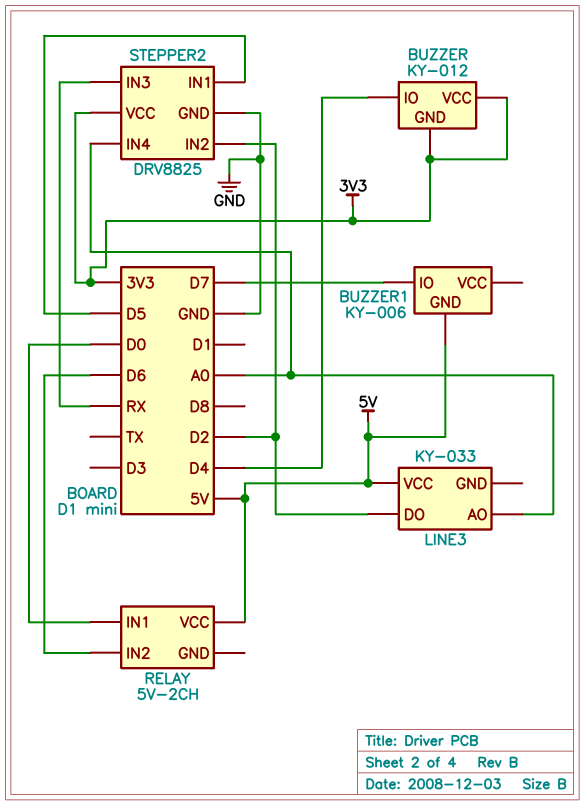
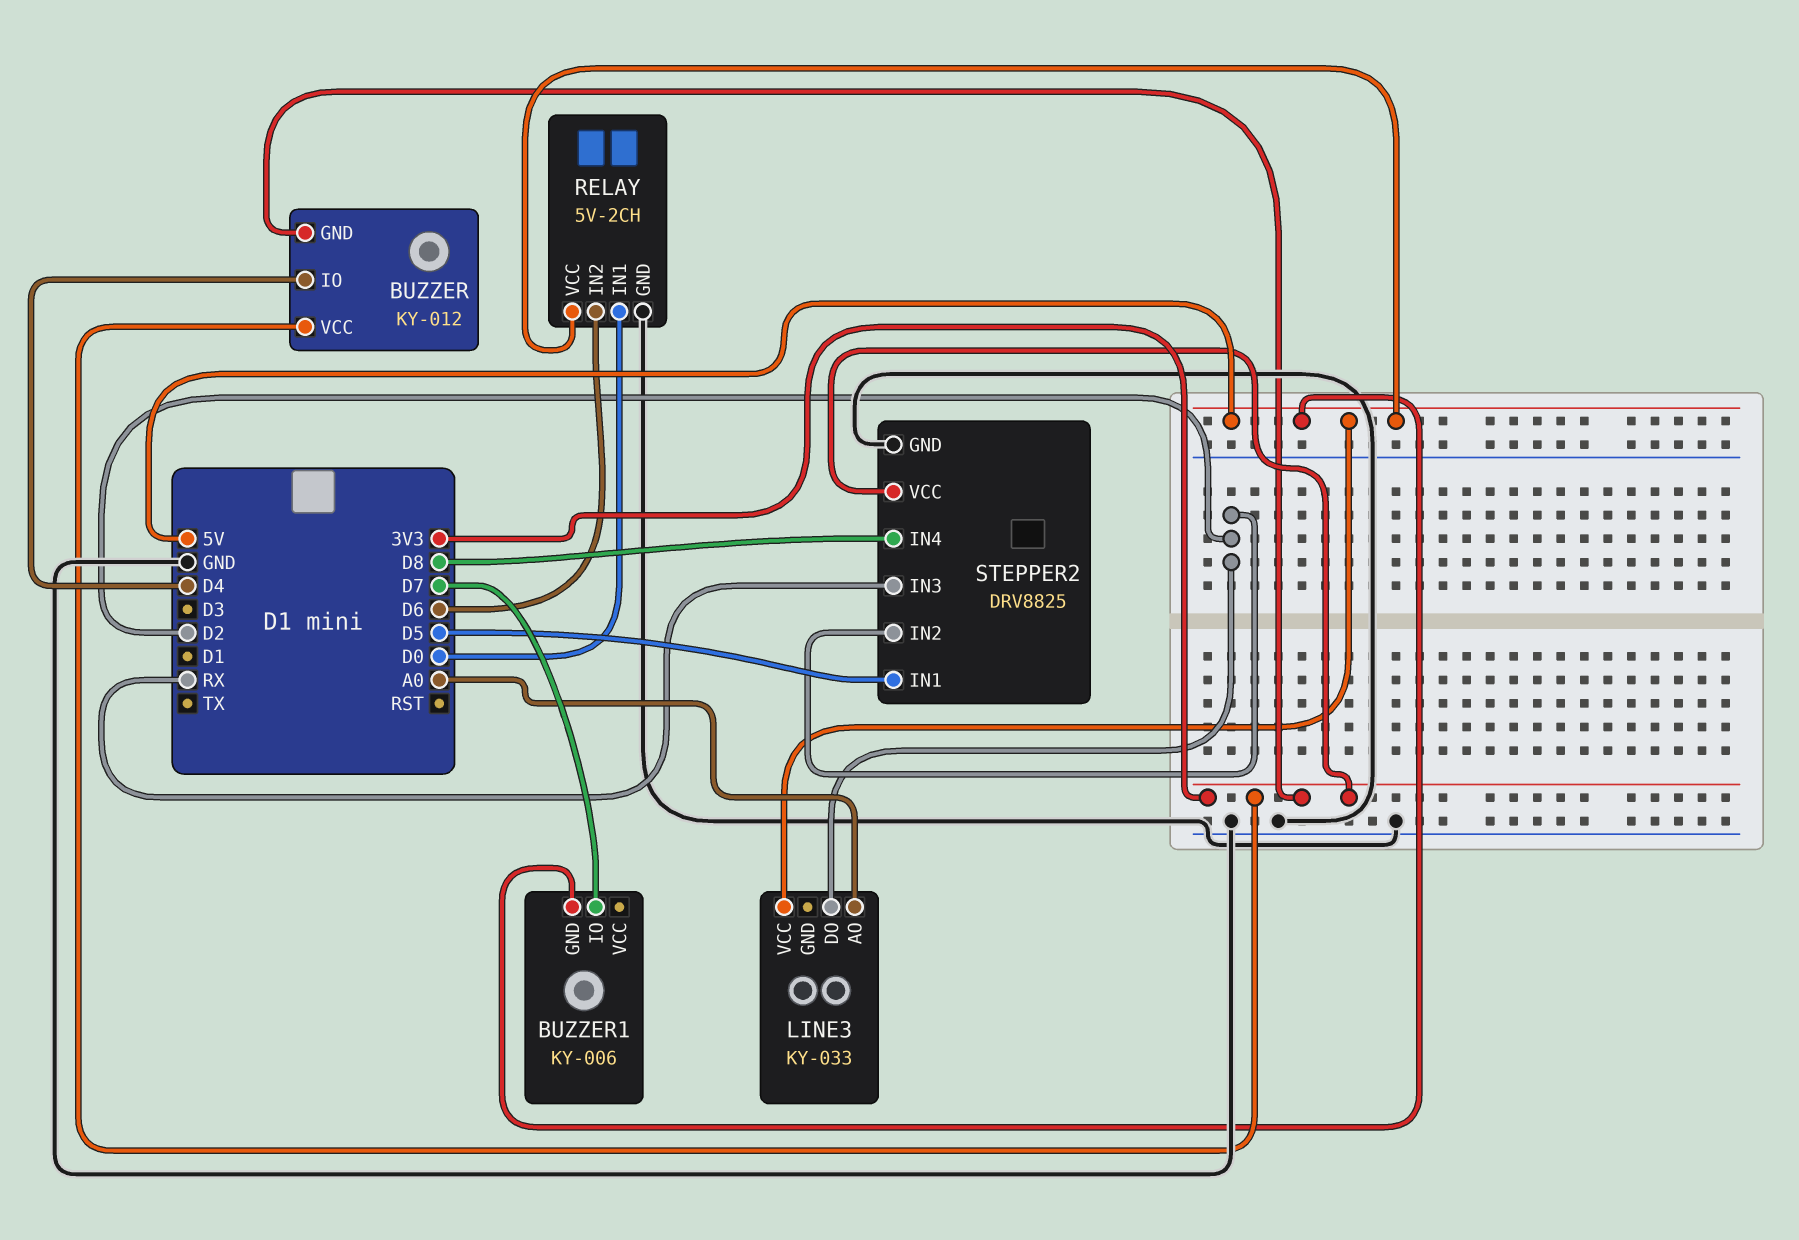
RELAY pin GND: none -> GND
STEPPER2 pin IN4: A0 -> D8

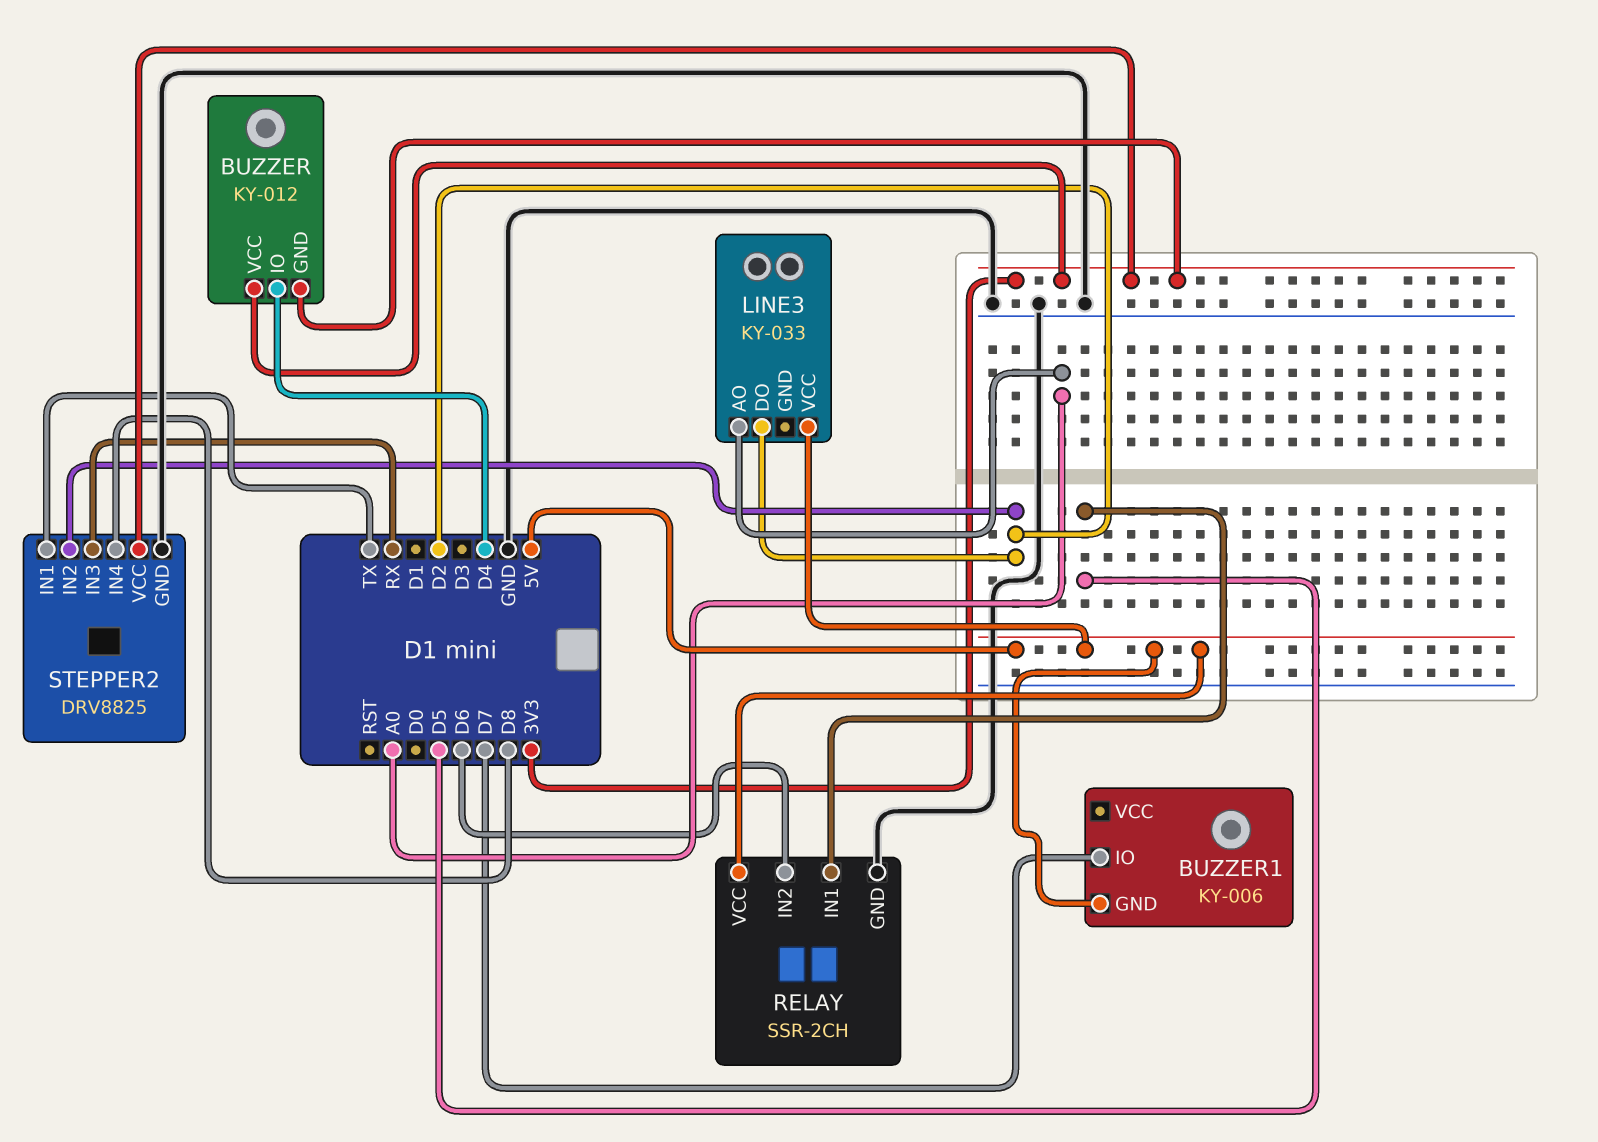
RELAY: 5V-2CH -> SSR-2CH
RELAY pin IN1: D0 -> D5
STEPPER2 pin IN1: D5 -> TX

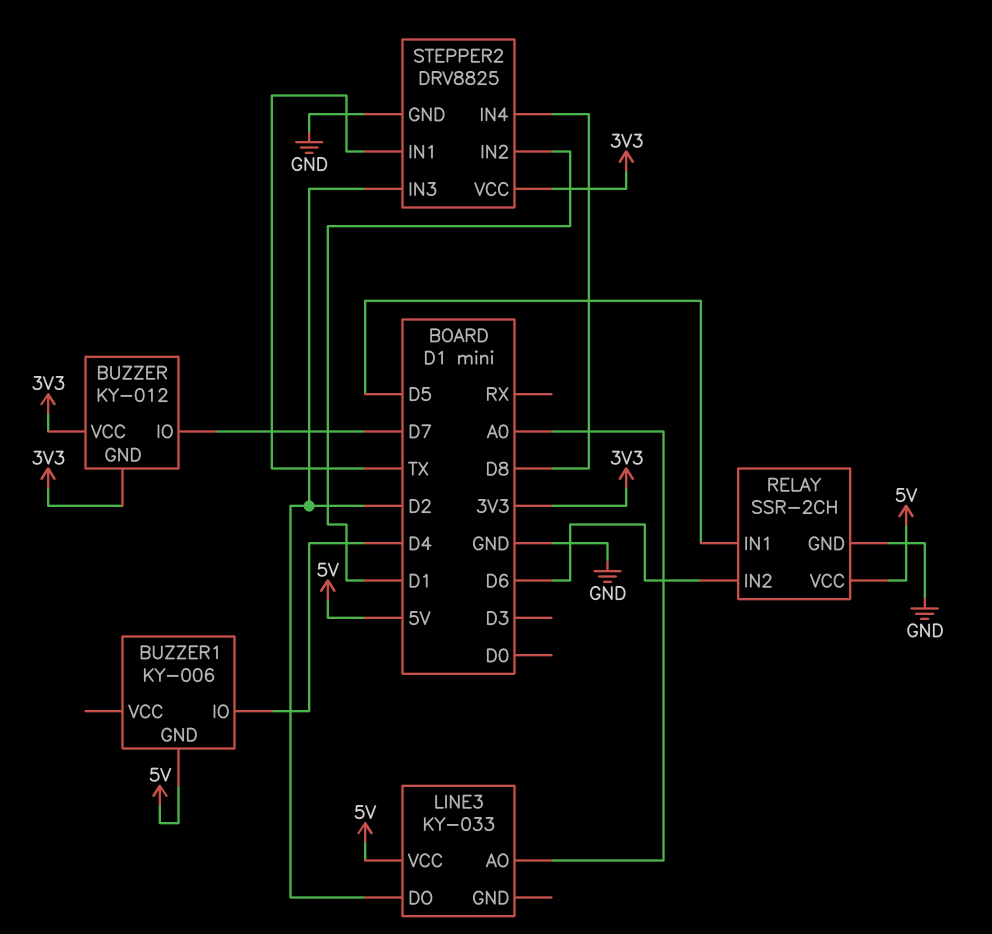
BUZZER pin IO: D4 -> D7
BUZZER1 pin IO: D7 -> D4
STEPPER2 pin IN2: D2 -> D1
STEPPER2 pin IN3: RX -> D2

